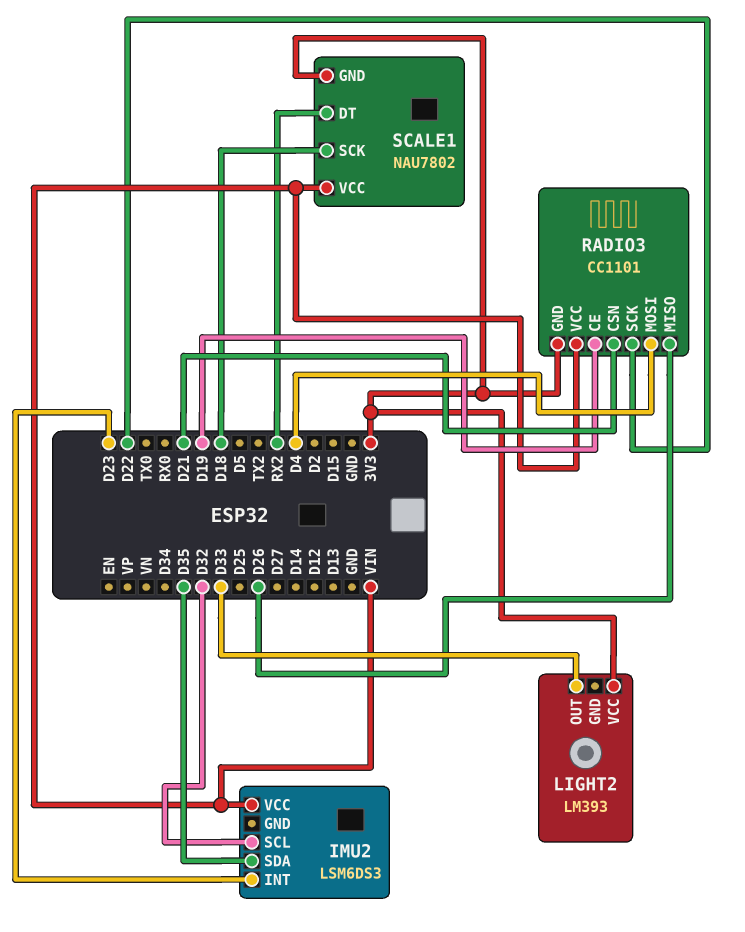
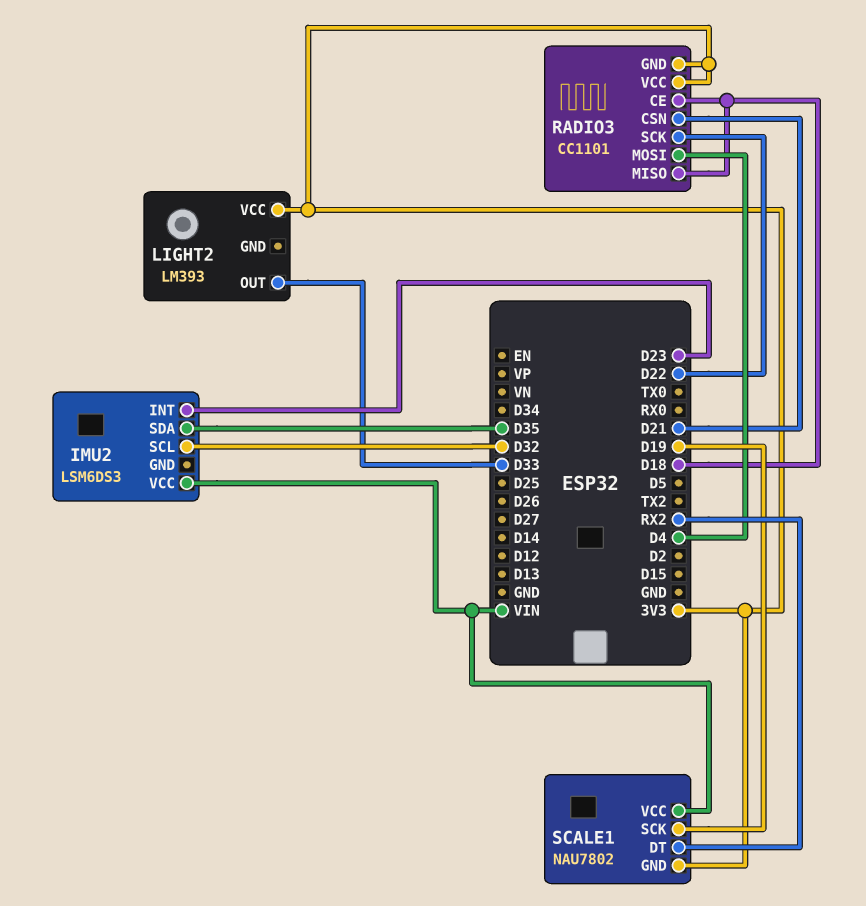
RADIO3 pin CE: D19 -> D18
RADIO3 pin MISO: D26 -> D18
RADIO3 pin VCC: VIN -> 3V3
SCALE1 pin SCK: D18 -> D19

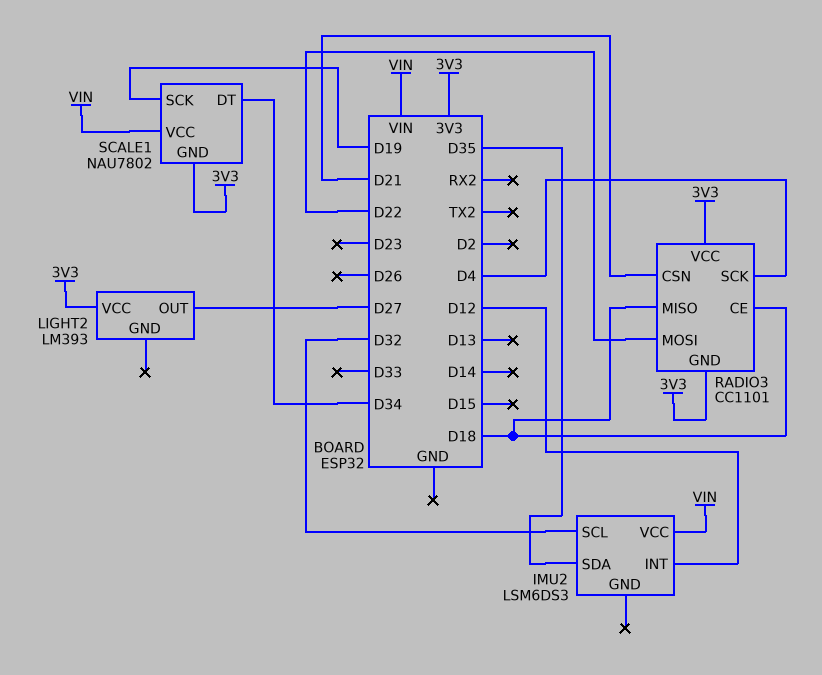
IMU2 pin INT: D23 -> D12
LIGHT2 pin OUT: D33 -> D27
RADIO3 pin MOSI: D4 -> D22
RADIO3 pin SCK: D22 -> D4
SCALE1 pin DT: RX2 -> D34

